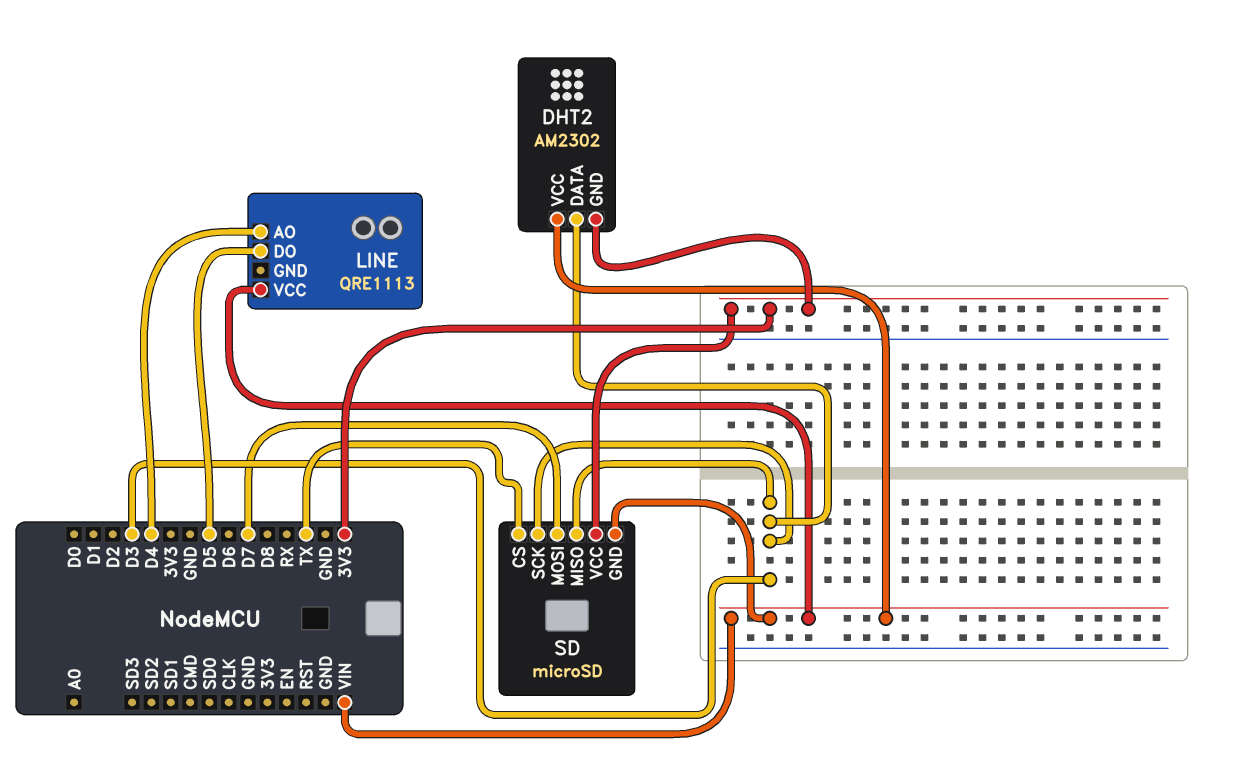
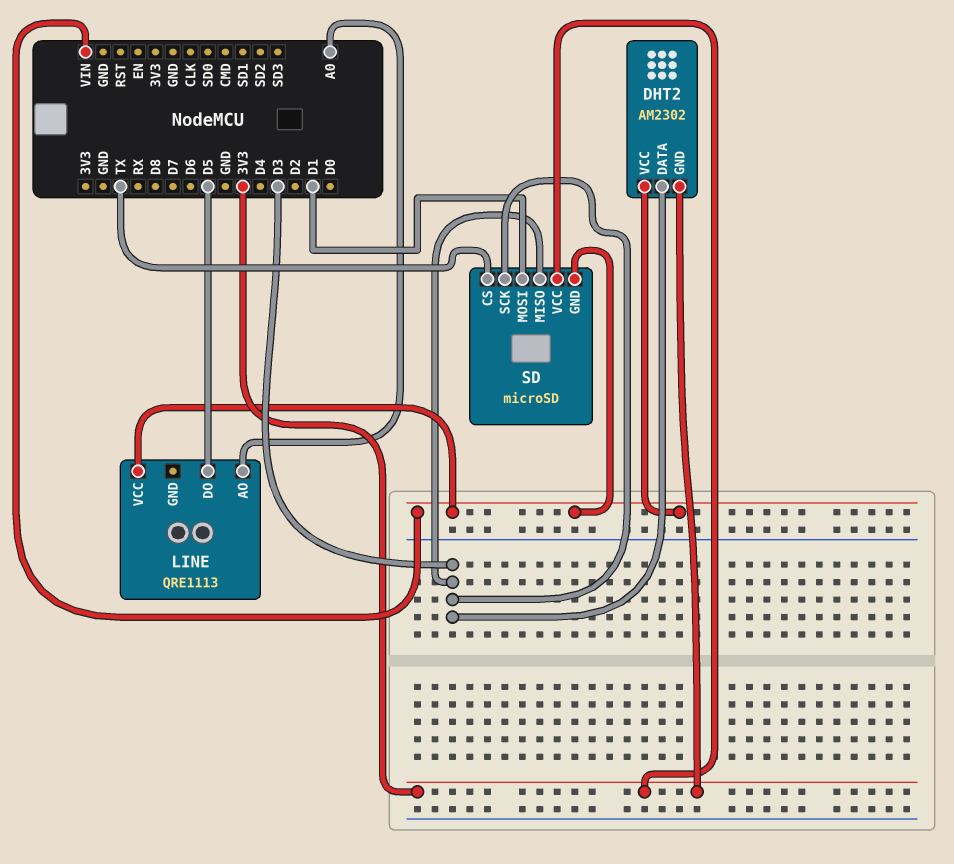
LINE pin AO: D4 -> A0
SD pin MOSI: D7 -> D1

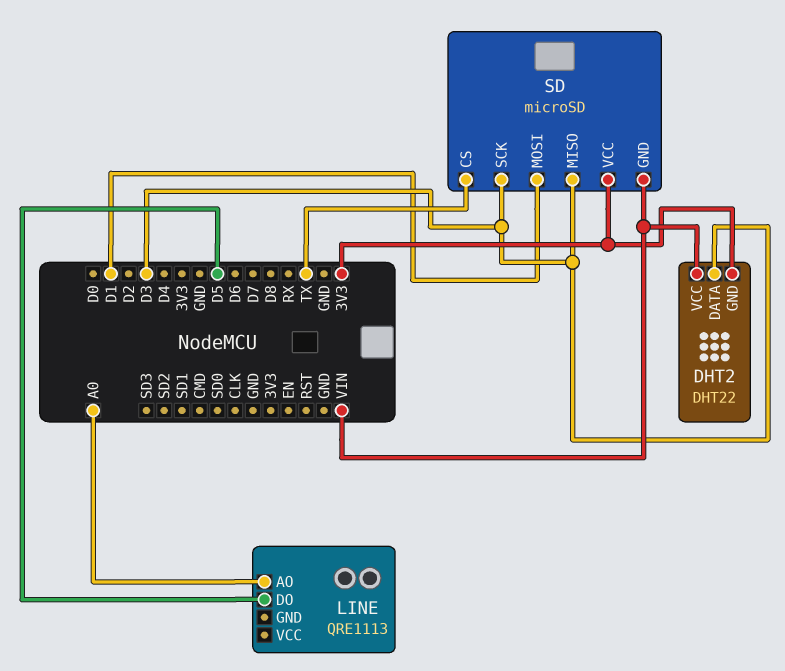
DHT2: AM2302 -> DHT22
LINE pin VCC: VIN -> none

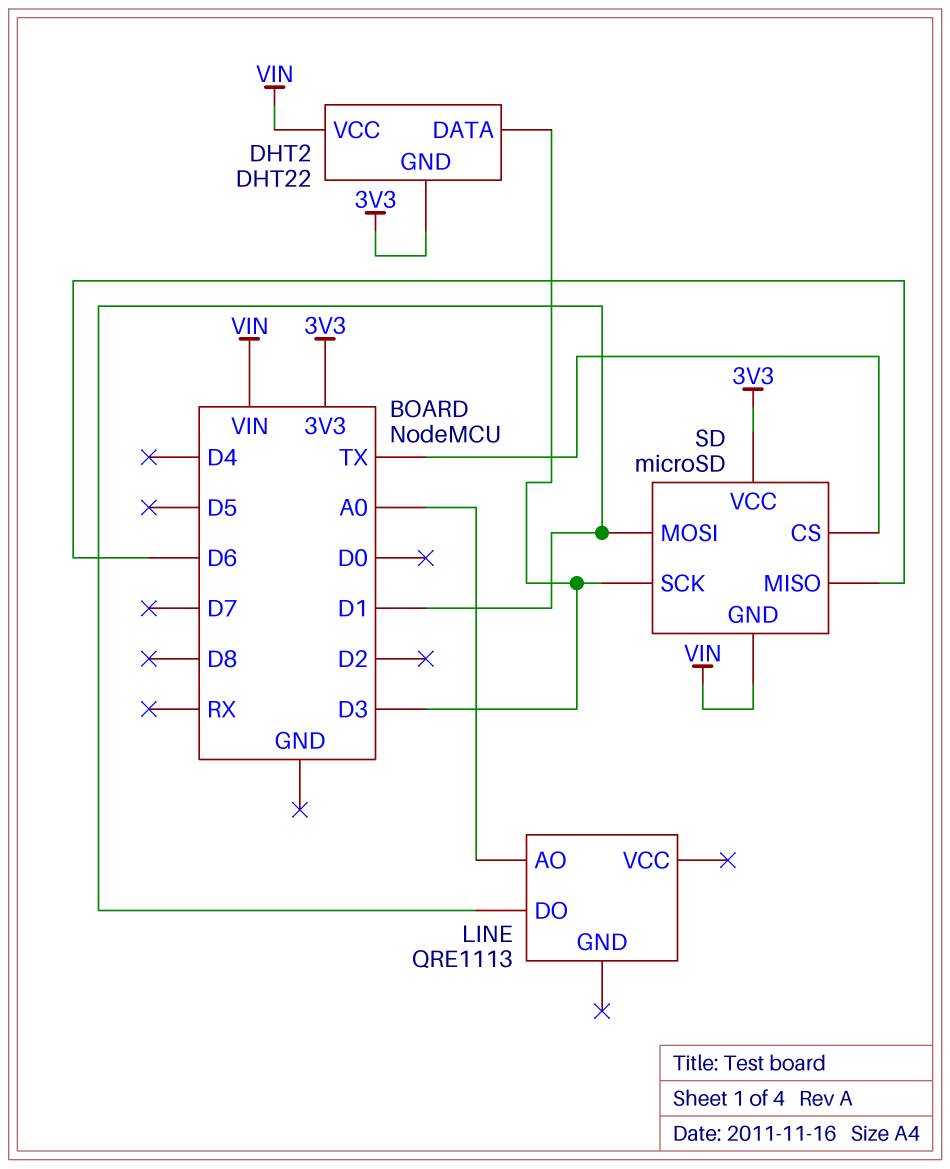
LINE pin DO: D5 -> D1
SD pin MISO: D3 -> D6

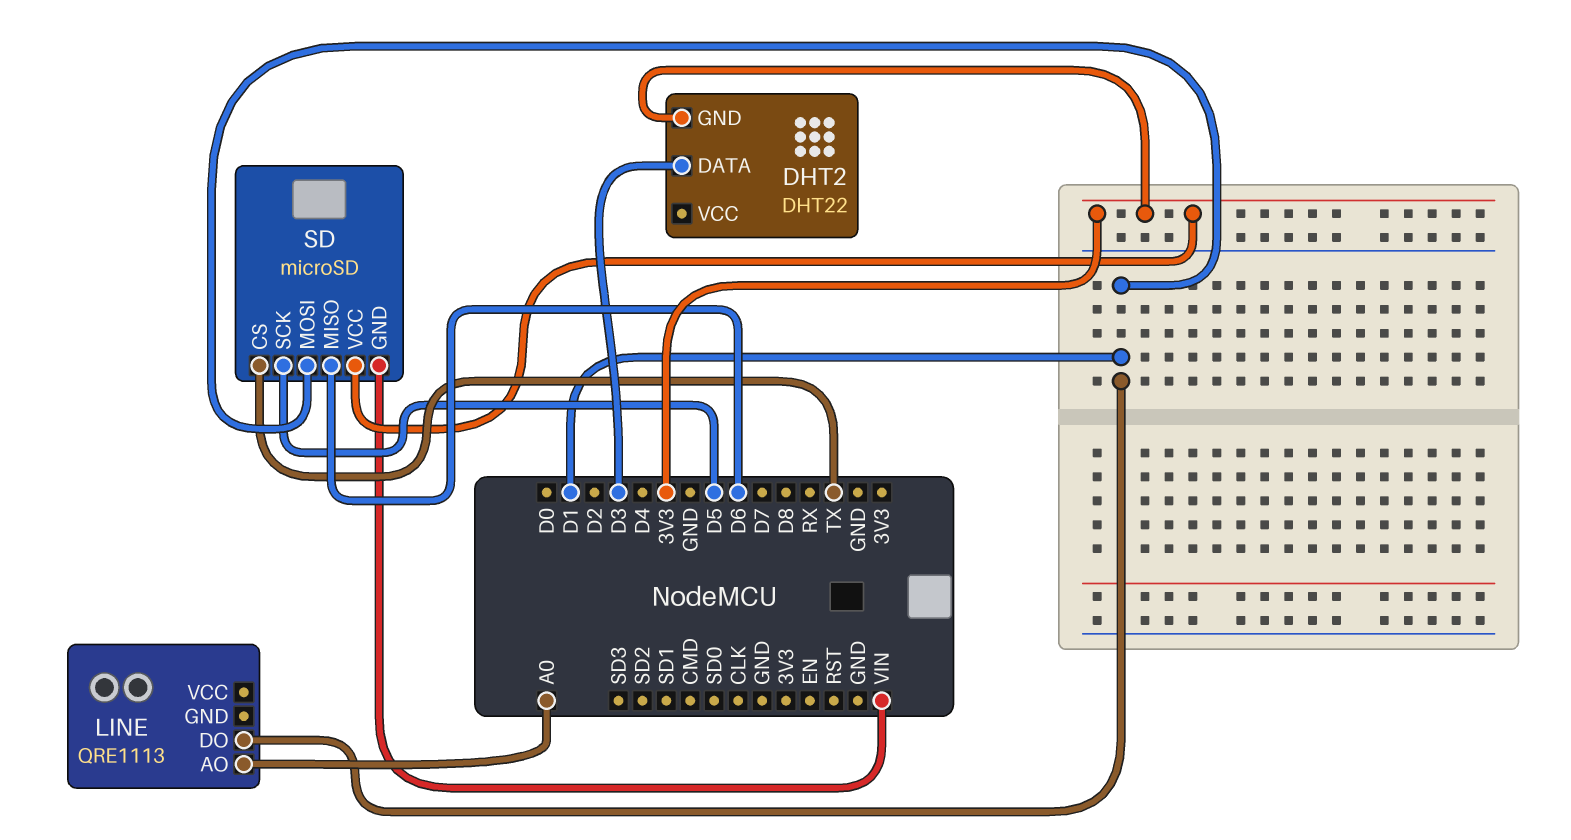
DHT2 pin VCC: VIN -> none
SD pin SCK: D3 -> D5

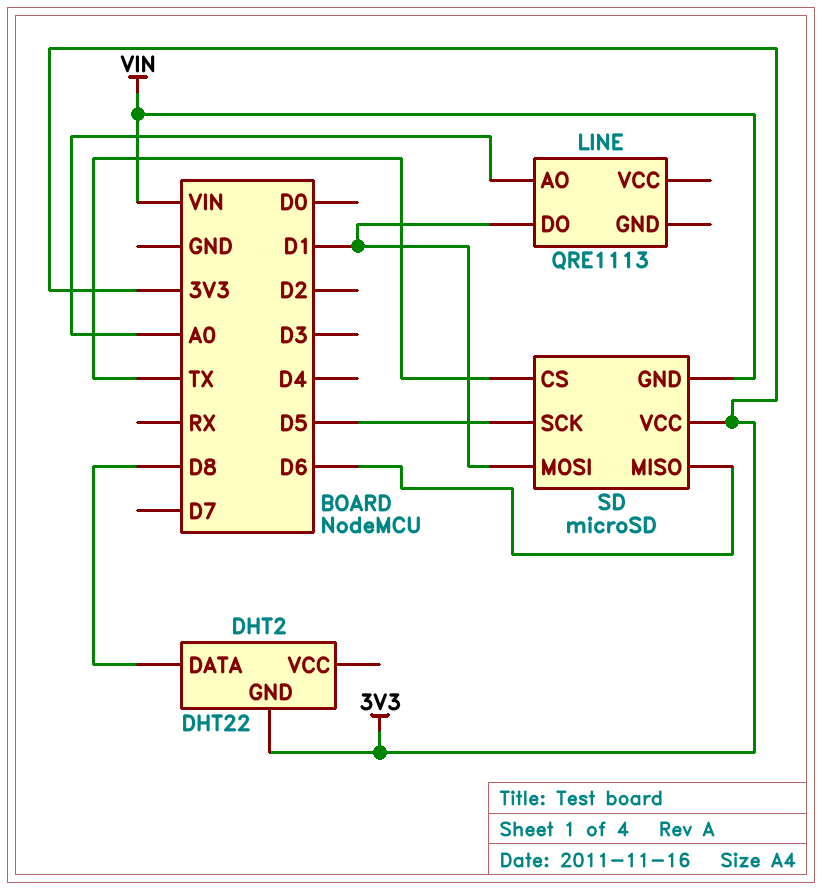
DHT2 pin DATA: D3 -> D8

